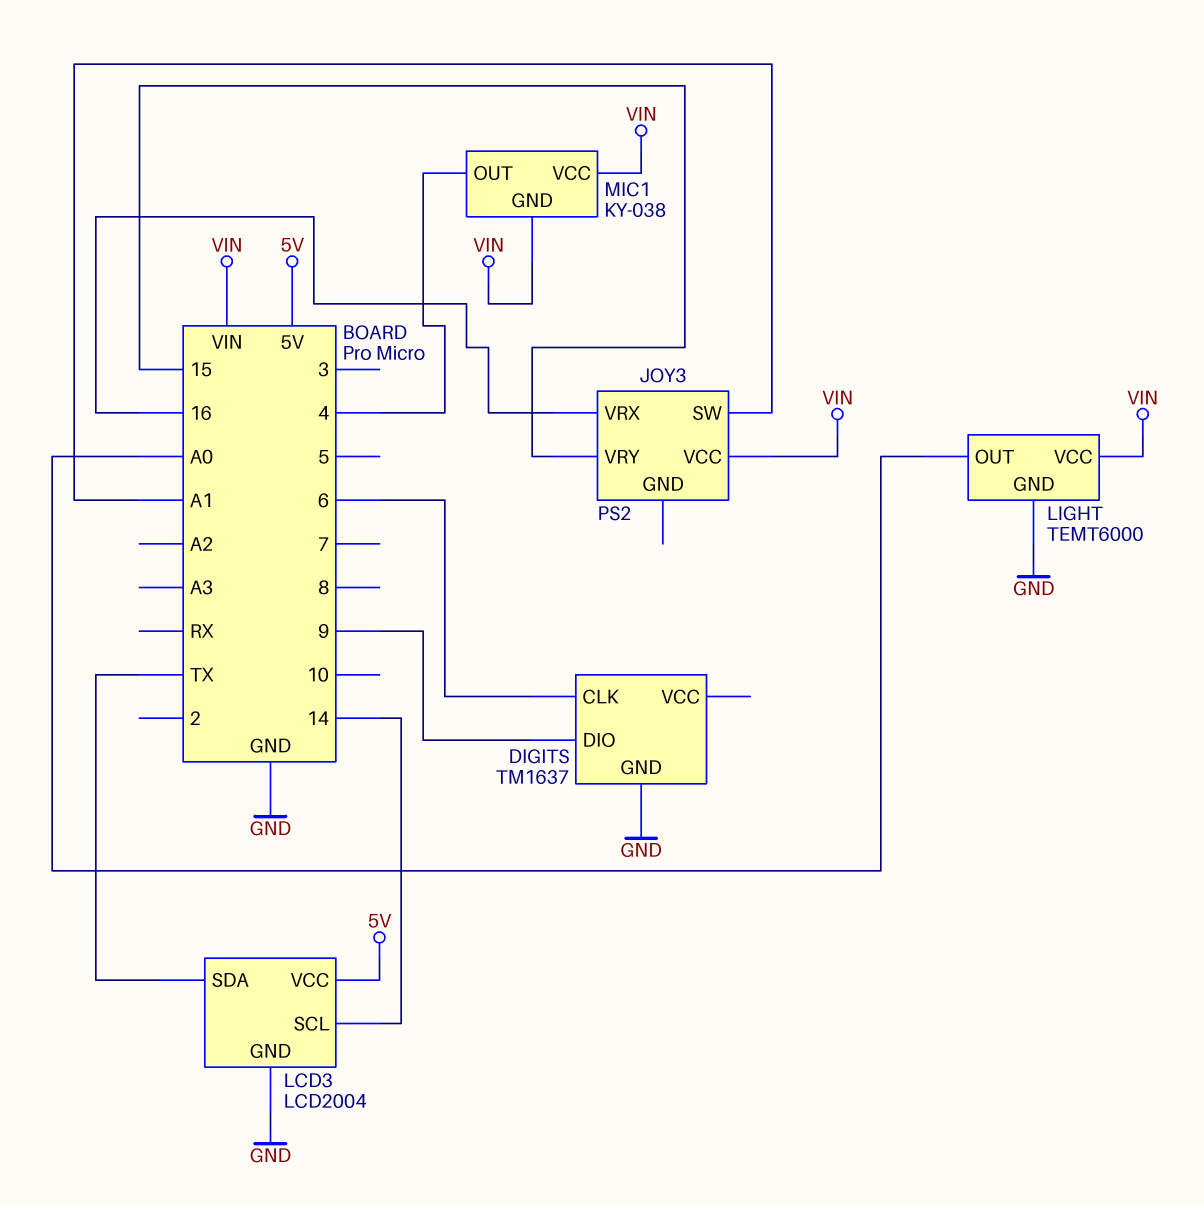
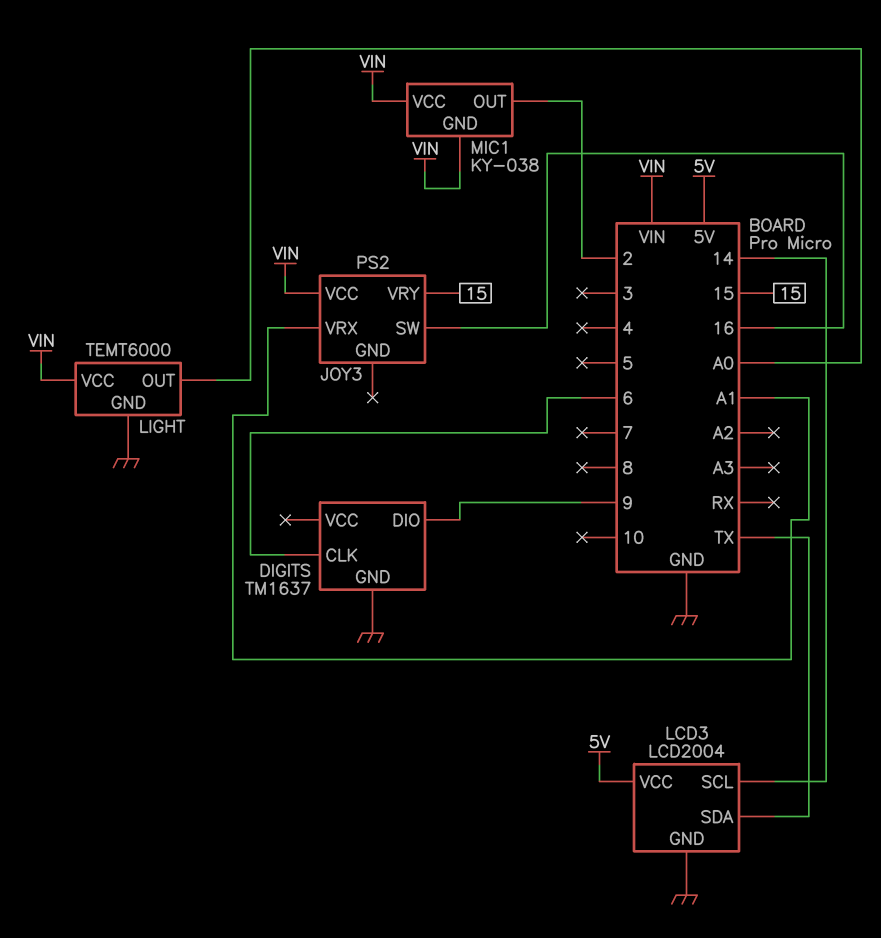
JOY3 pin SW: A1 -> 16
JOY3 pin VRX: 16 -> A1
MIC1 pin OUT: 4 -> 2

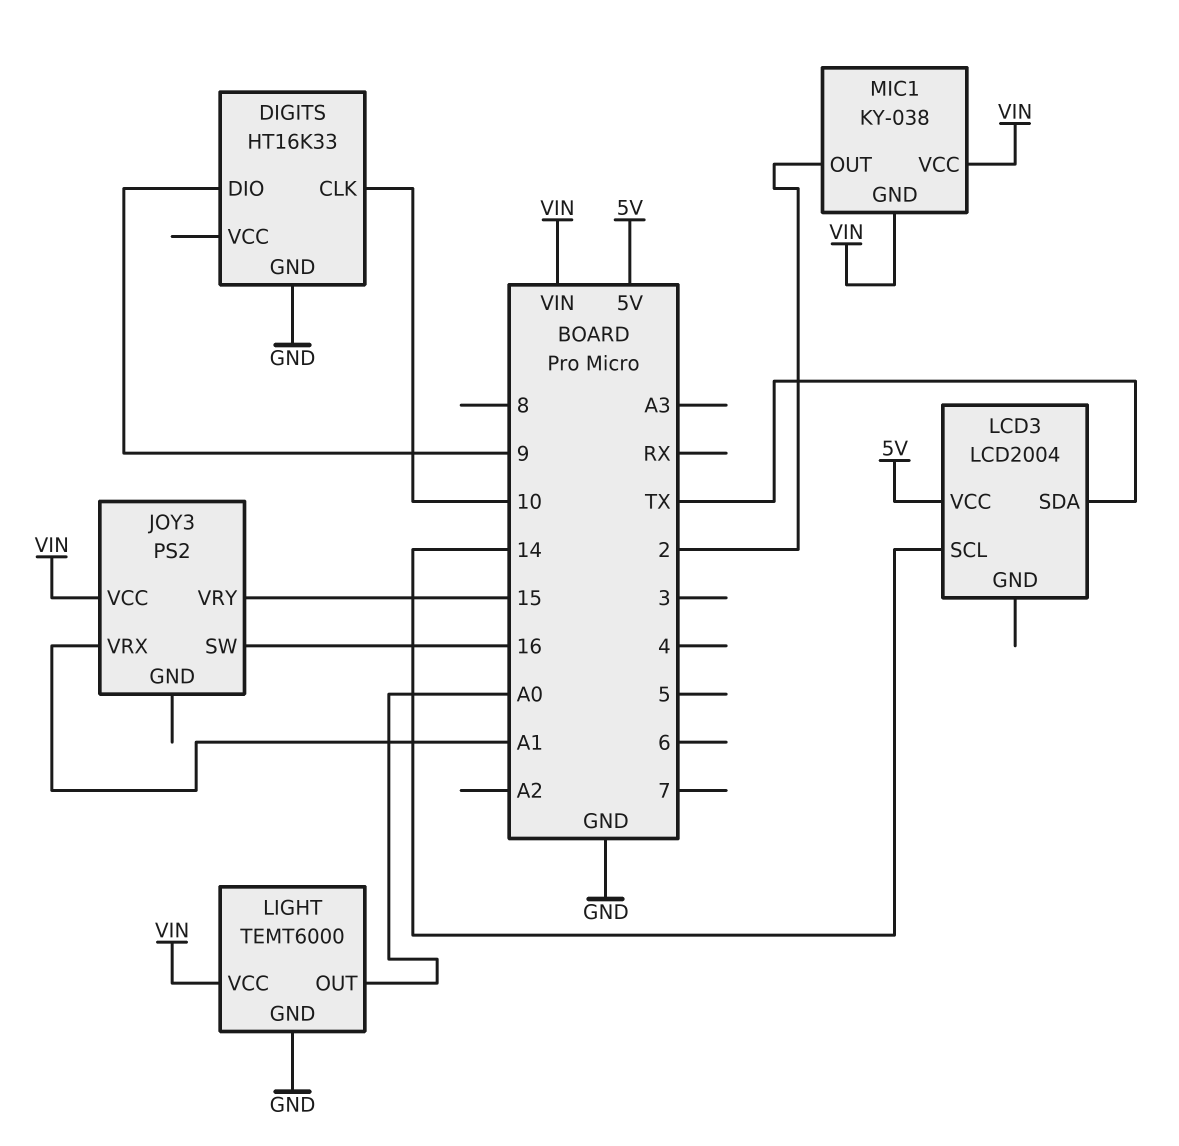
DIGITS: TM1637 -> HT16K33
DIGITS pin CLK: 6 -> 10
LCD3 pin GND: GND -> none

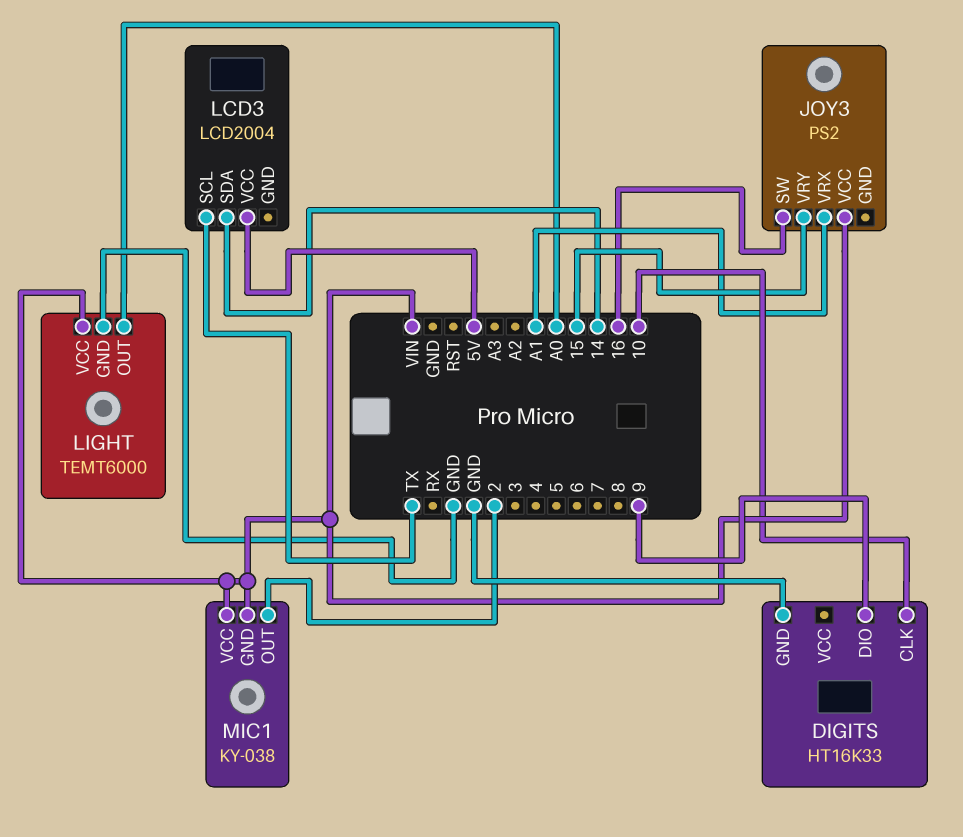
LCD3 pin SCL: 14 -> TX
LCD3 pin SDA: TX -> 14

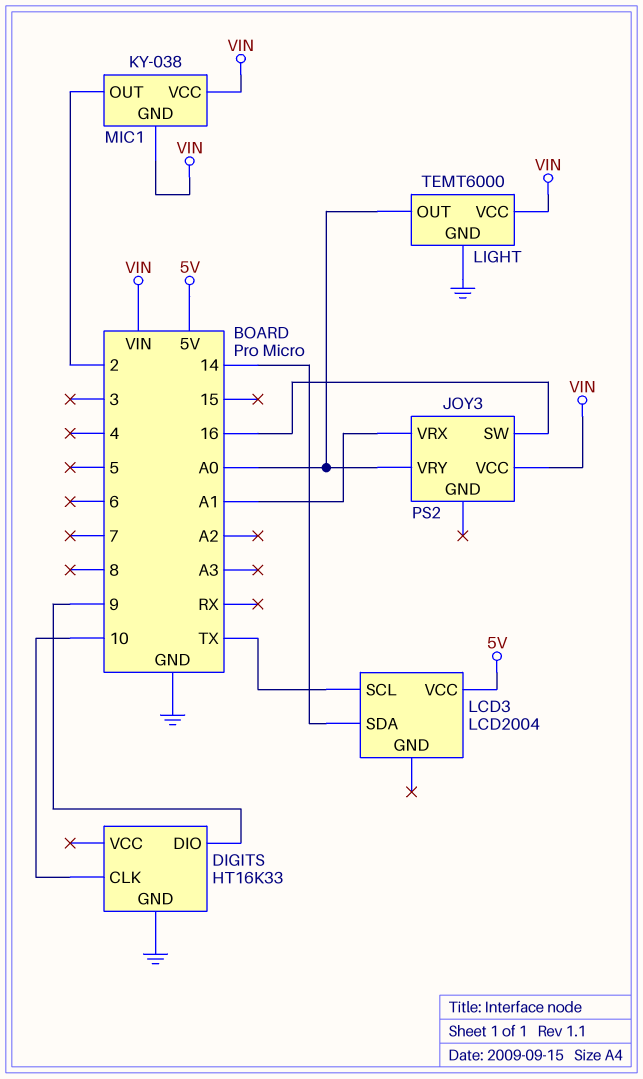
JOY3 pin VRY: 15 -> A0

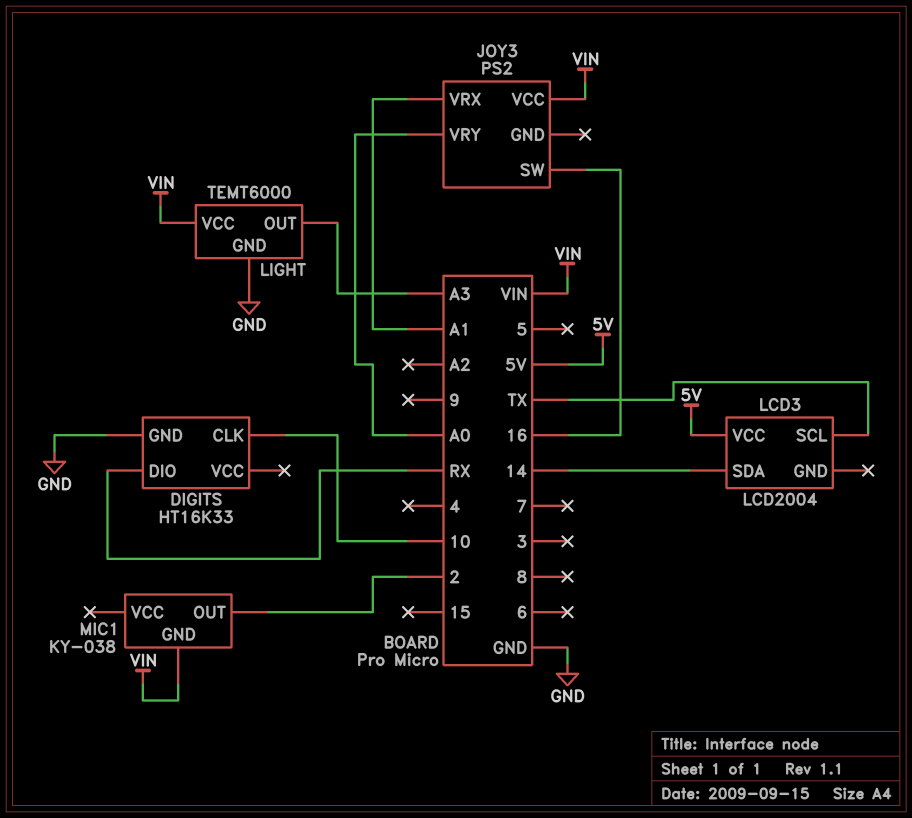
DIGITS pin DIO: 9 -> RX
LIGHT pin OUT: A0 -> A3
MIC1 pin VCC: VIN -> none

